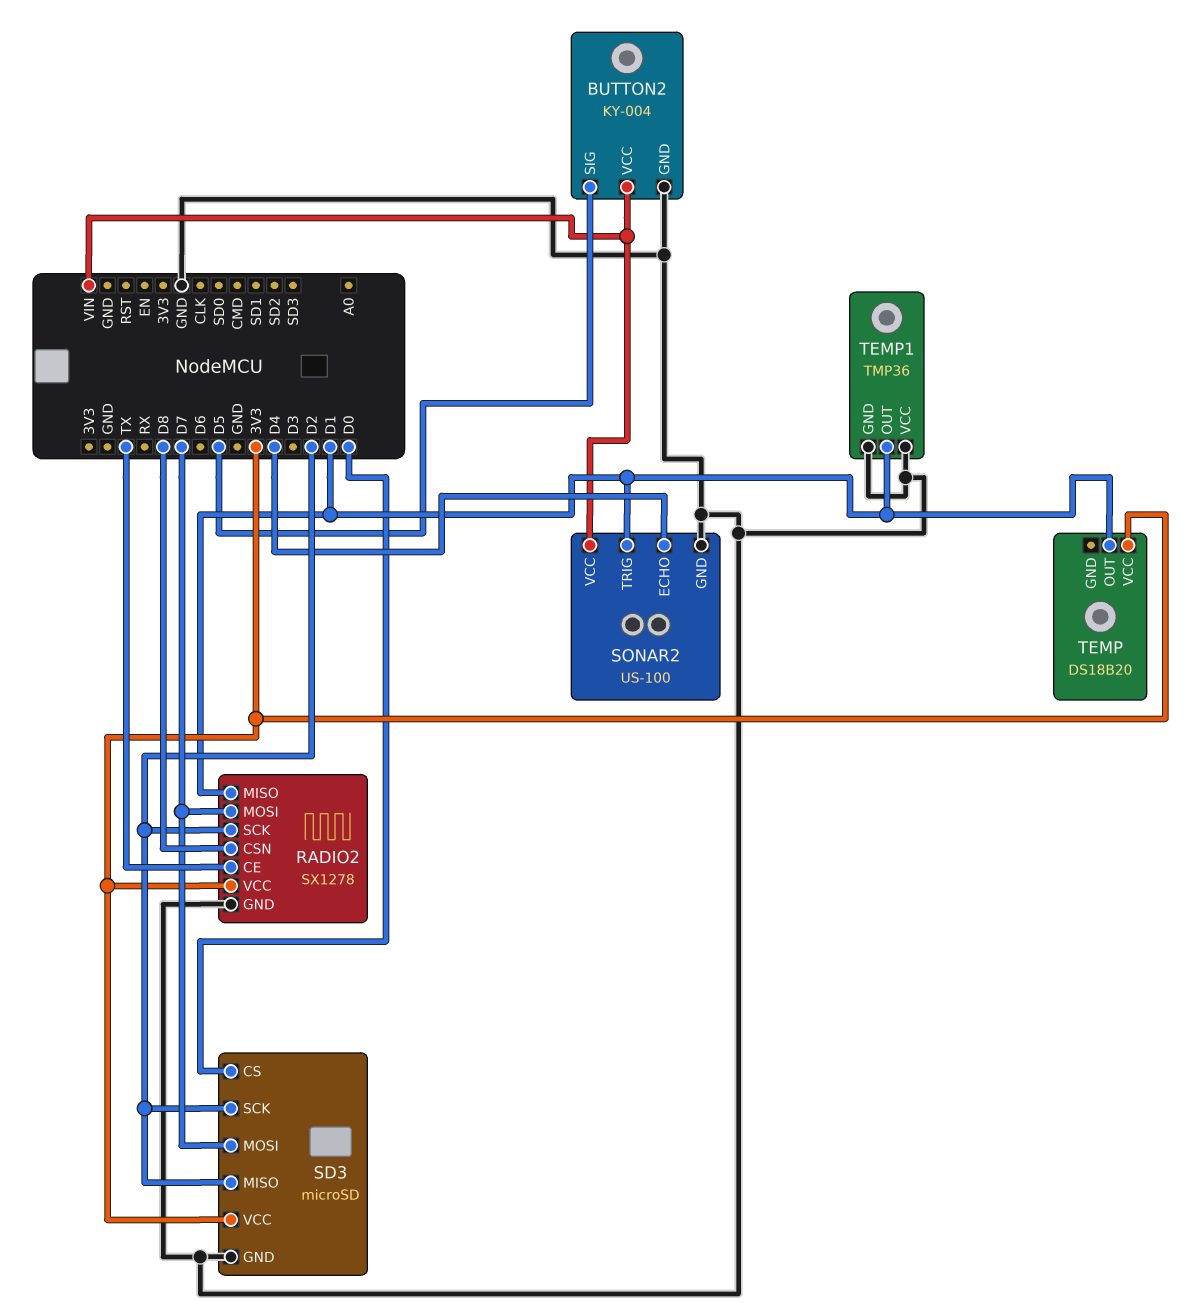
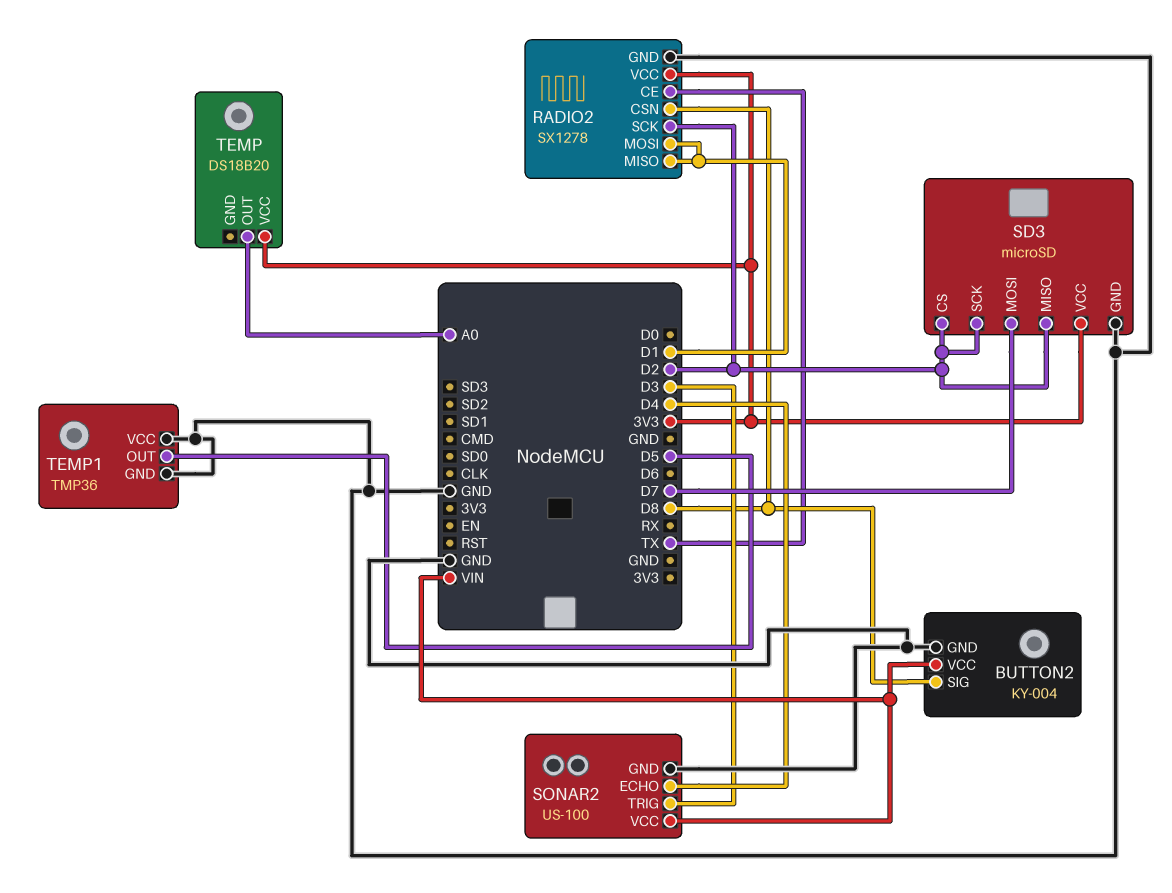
BUTTON2 pin SIG: D5 -> D8
RADIO2 pin MOSI: D7 -> D1
SD3 pin CS: D0 -> D2
SONAR2 pin TRIG: D1 -> D3
TEMP pin OUT: D1 -> A0
TEMP1 pin OUT: D1 -> D5

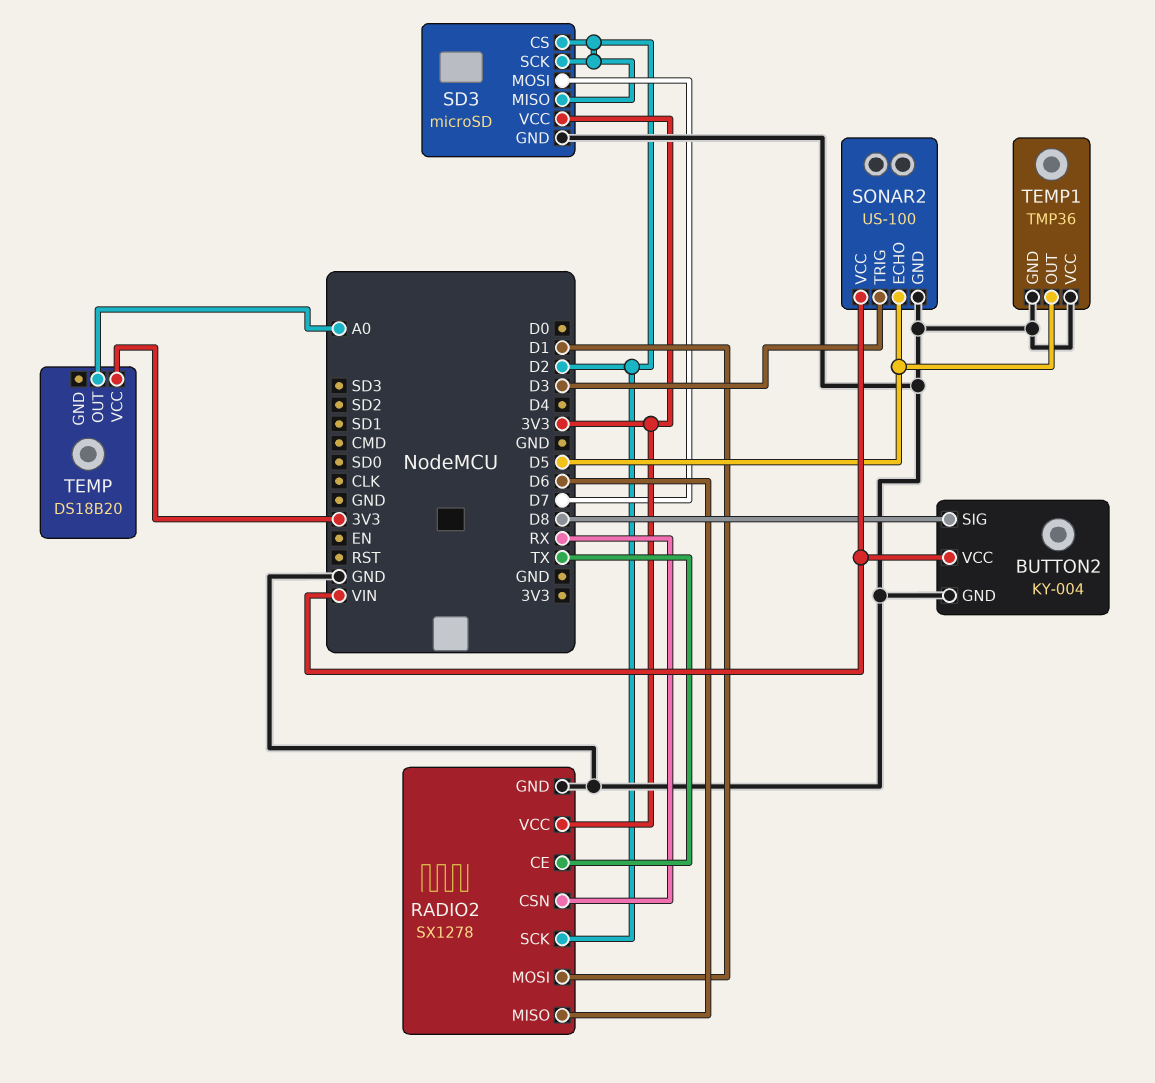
RADIO2 pin CSN: D8 -> RX
RADIO2 pin MISO: D1 -> D6
SONAR2 pin ECHO: D4 -> D5

